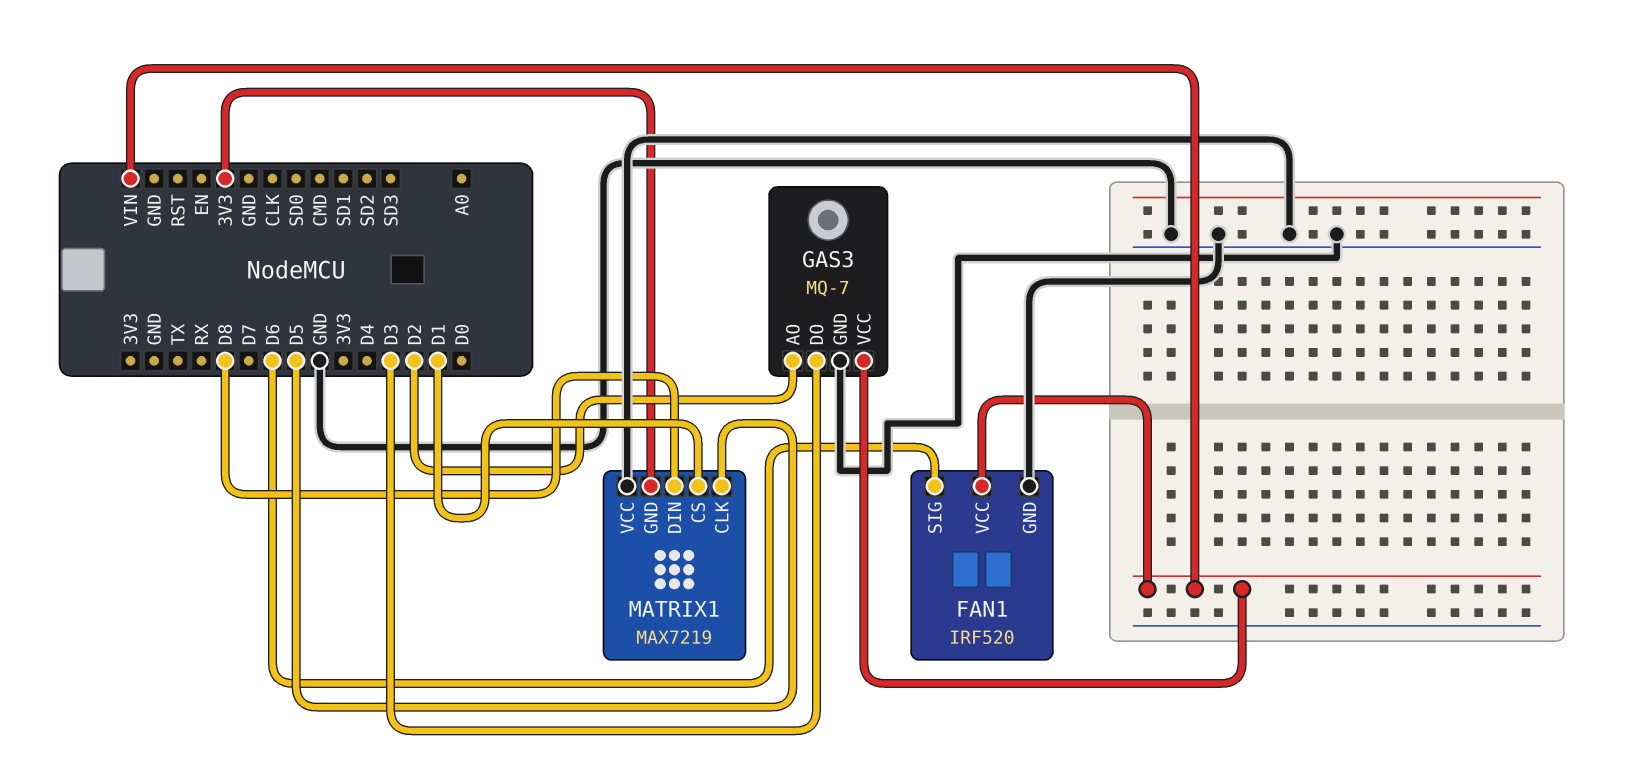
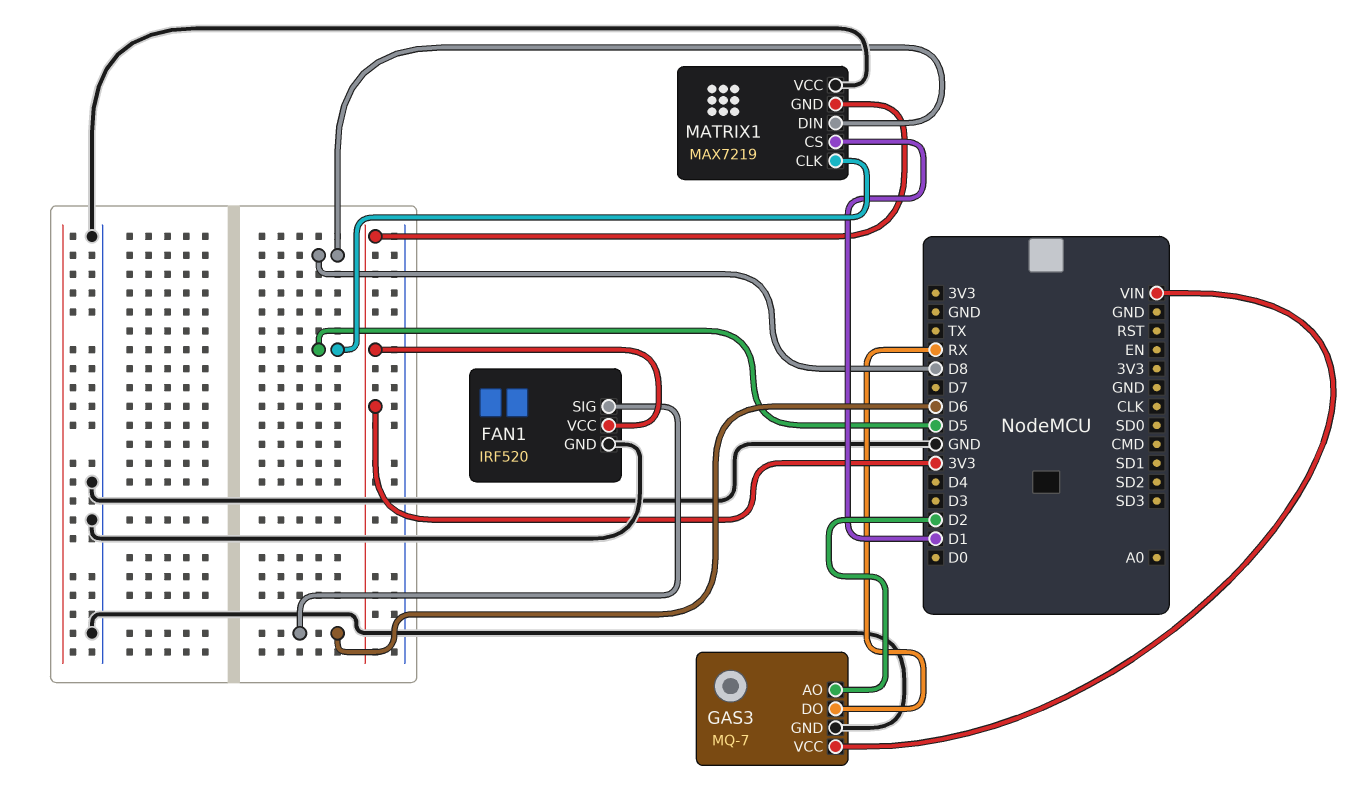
FAN1 pin VCC: VIN -> 3V3
GAS3 pin DO: D3 -> RX

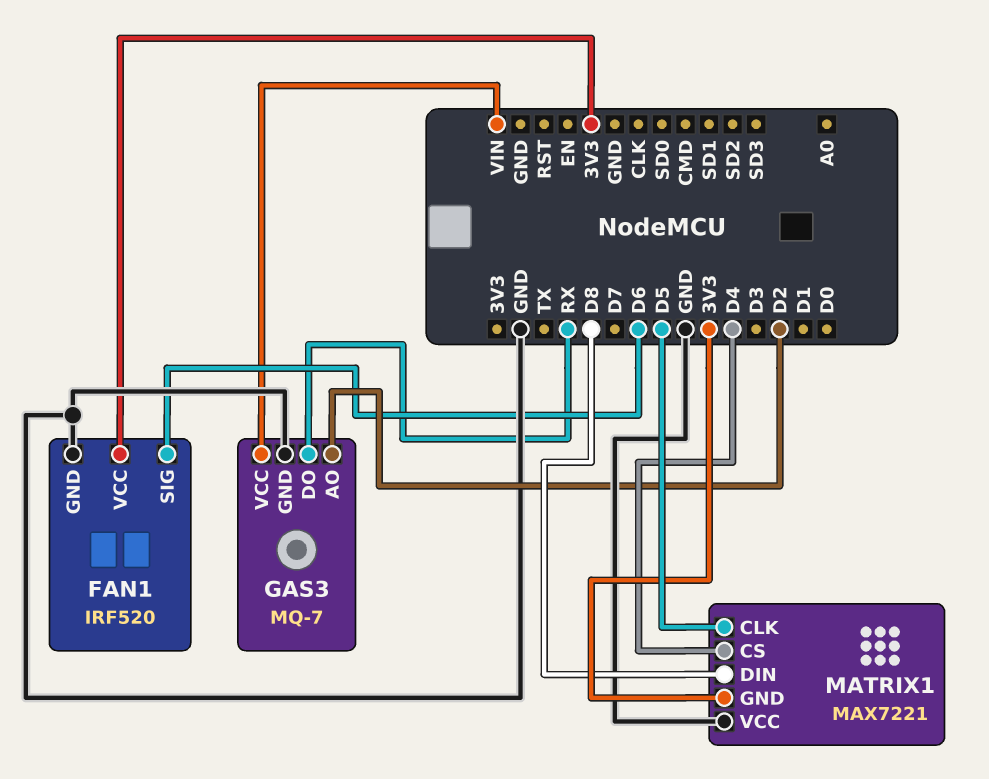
MATRIX1: MAX7219 -> MAX7221
MATRIX1 pin CS: D1 -> D4

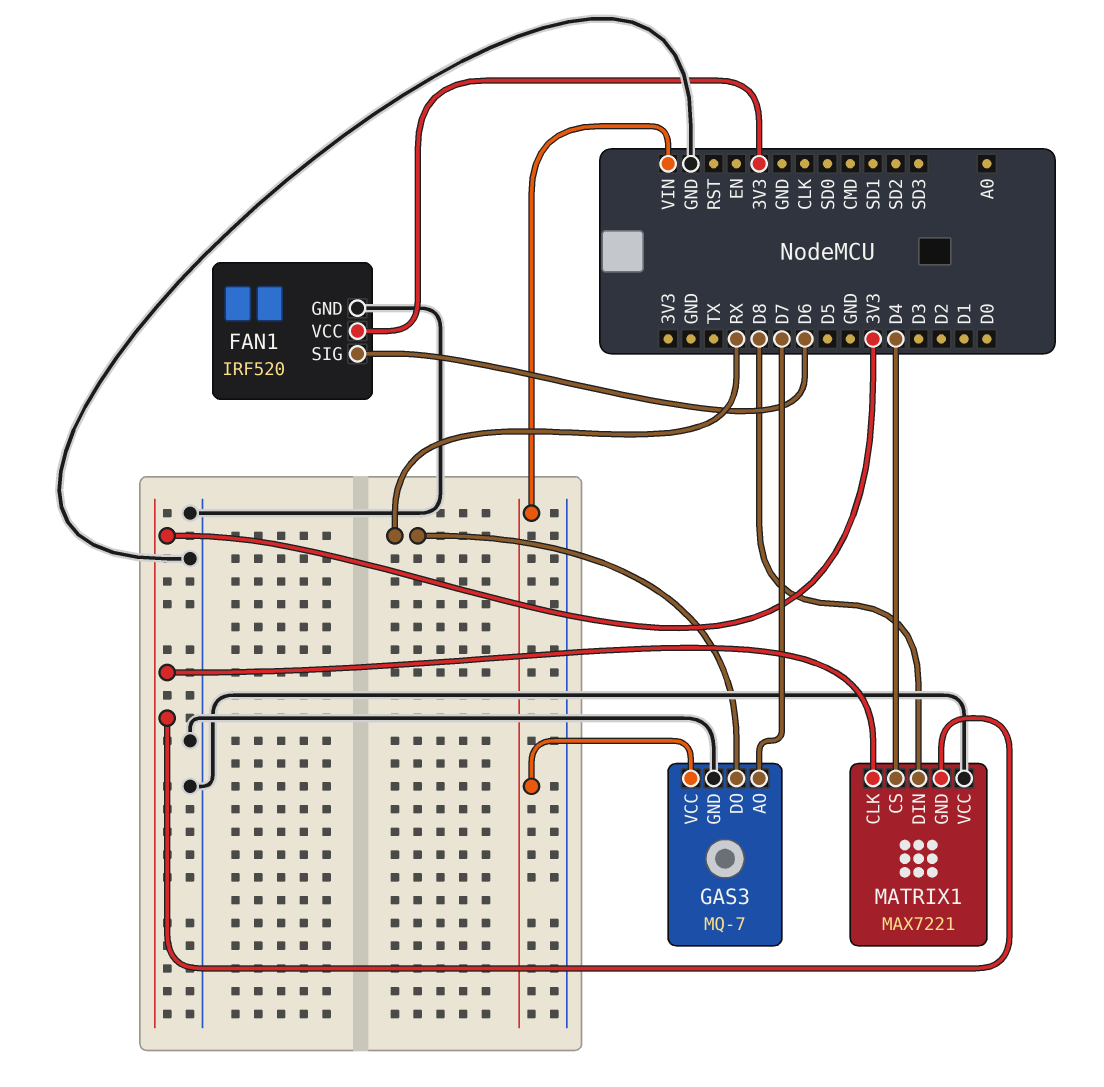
GAS3 pin AO: D2 -> D7
MATRIX1 pin CLK: D5 -> 3V3

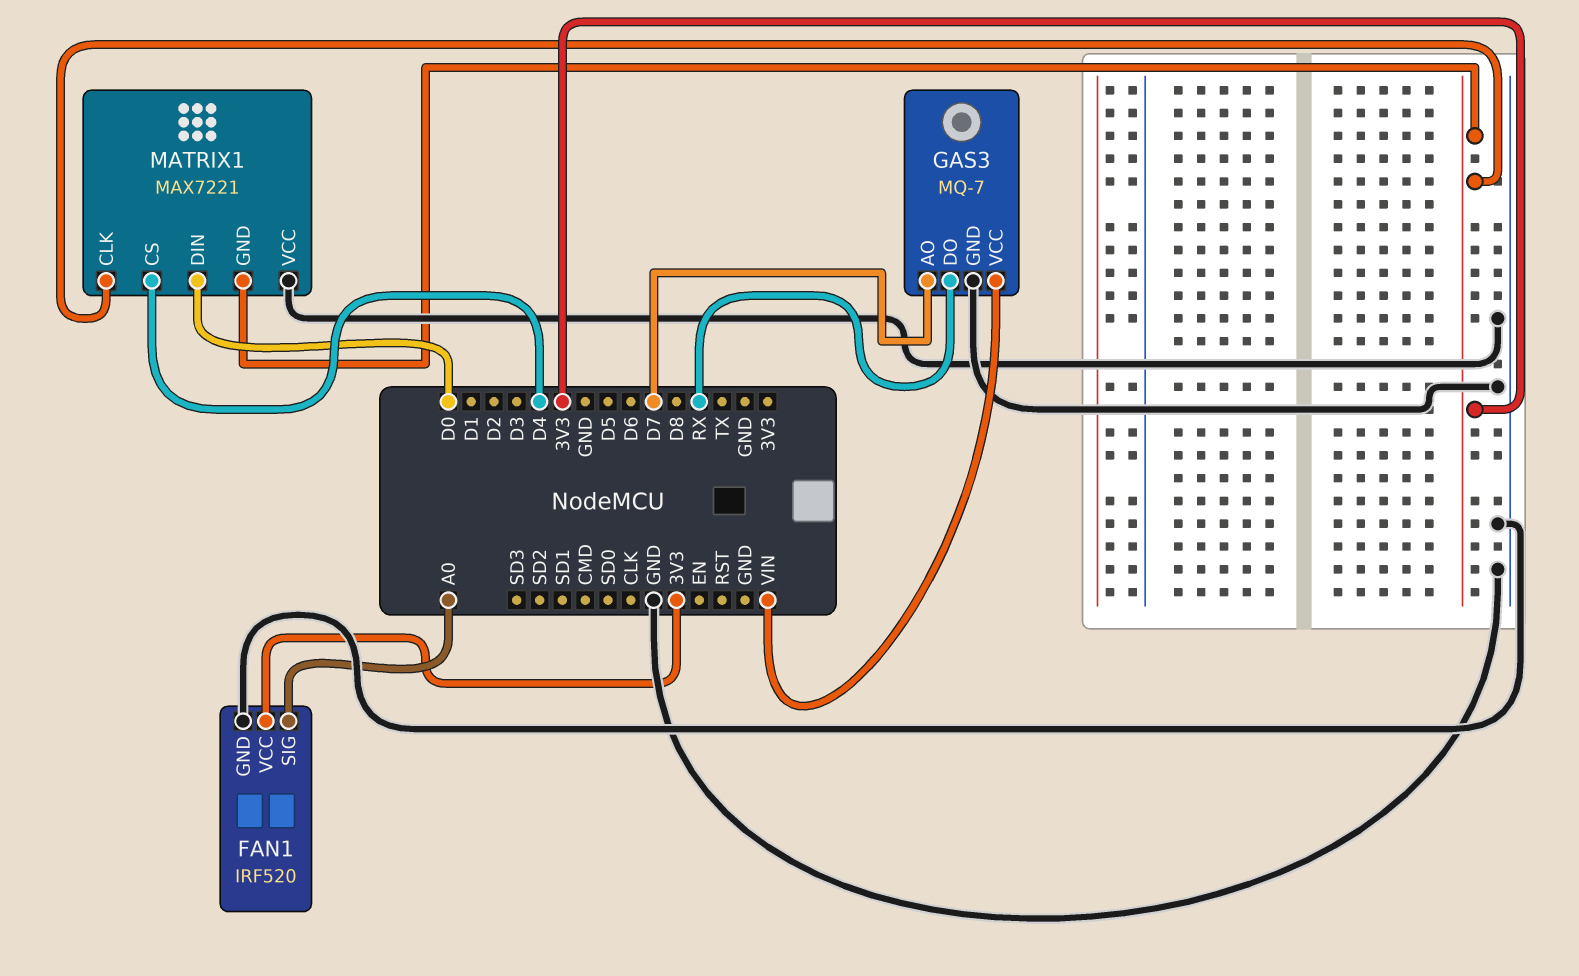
FAN1 pin SIG: D6 -> A0
MATRIX1 pin DIN: D8 -> D0

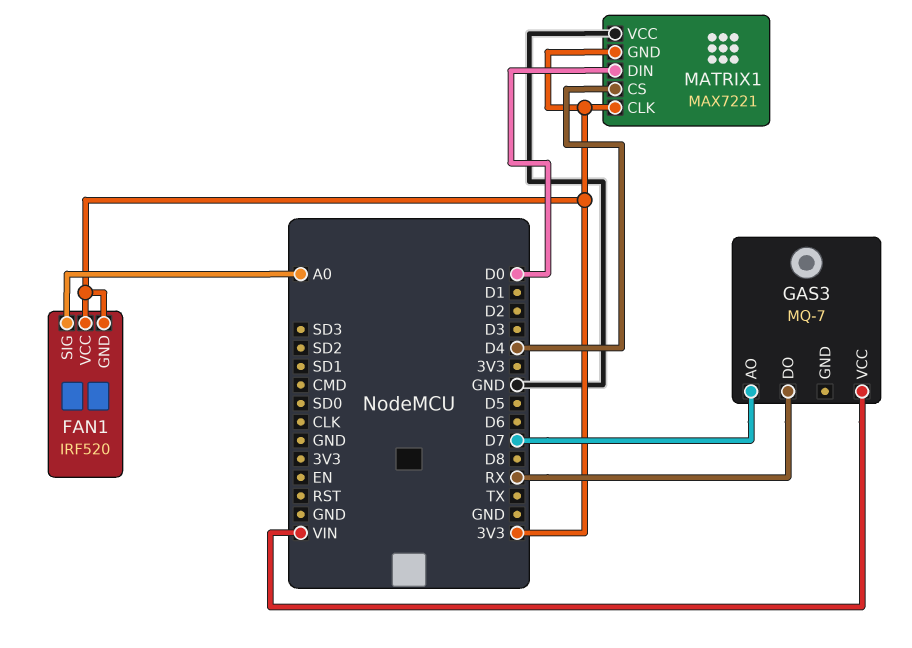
FAN1 pin GND: GND -> 3V3
GAS3 pin GND: GND -> none

